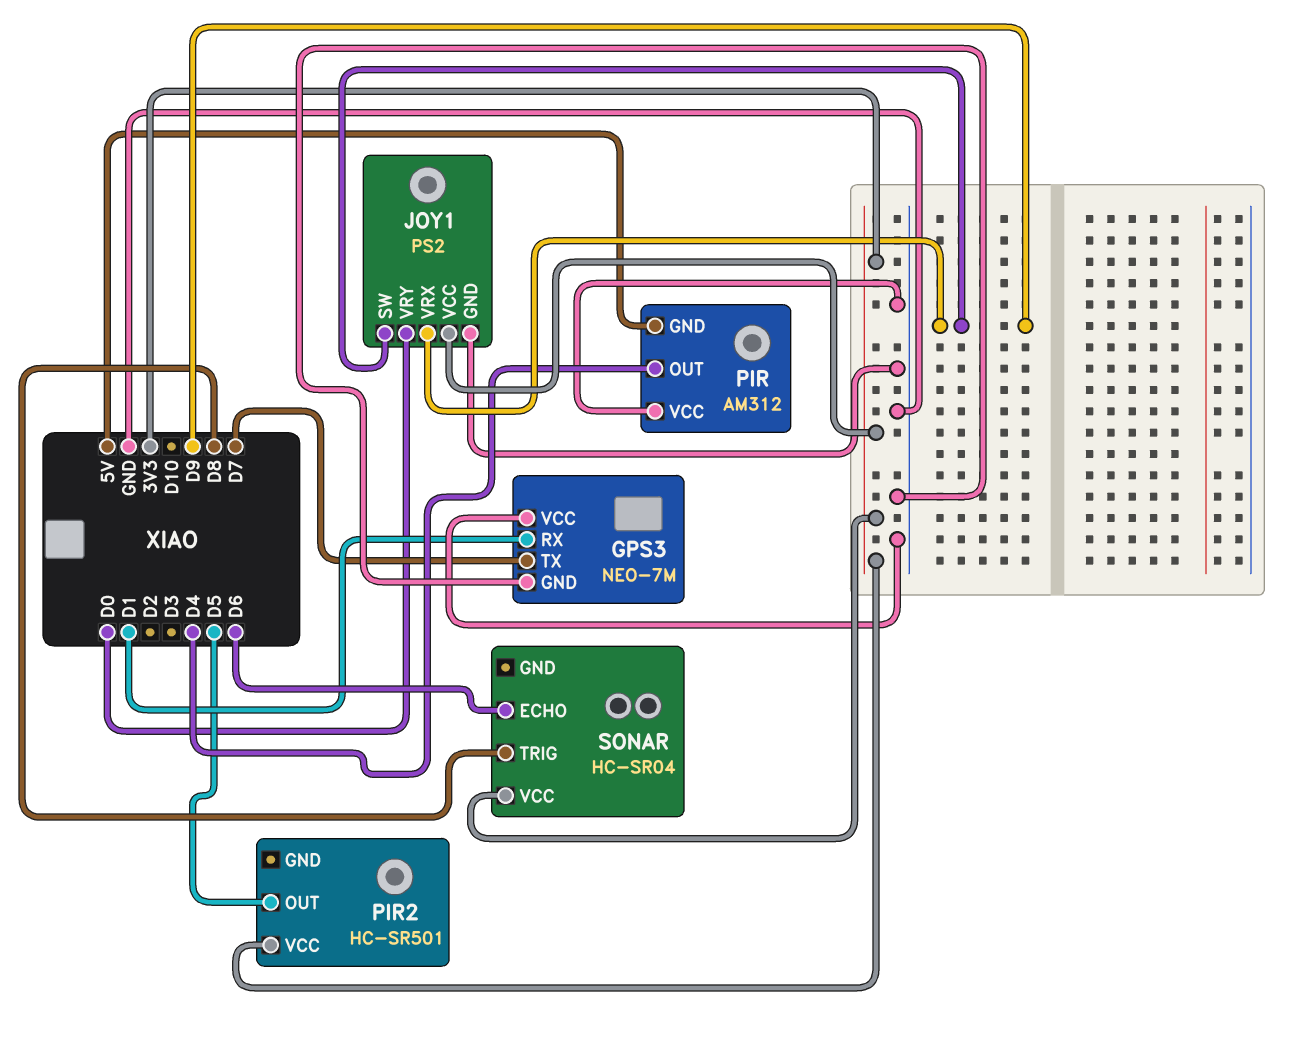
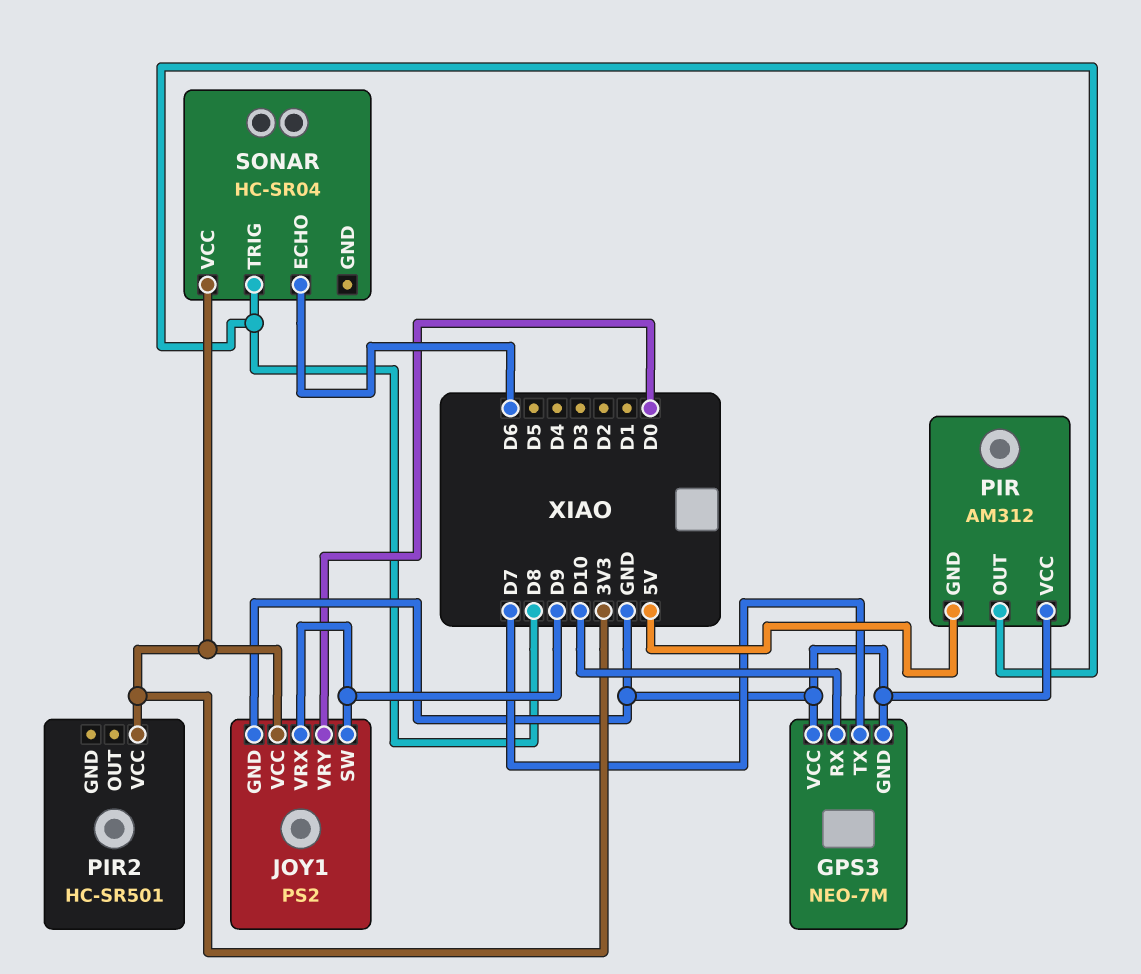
GPS3 pin RX: D1 -> D10
PIR pin OUT: D4 -> D8
PIR2 pin OUT: D5 -> none

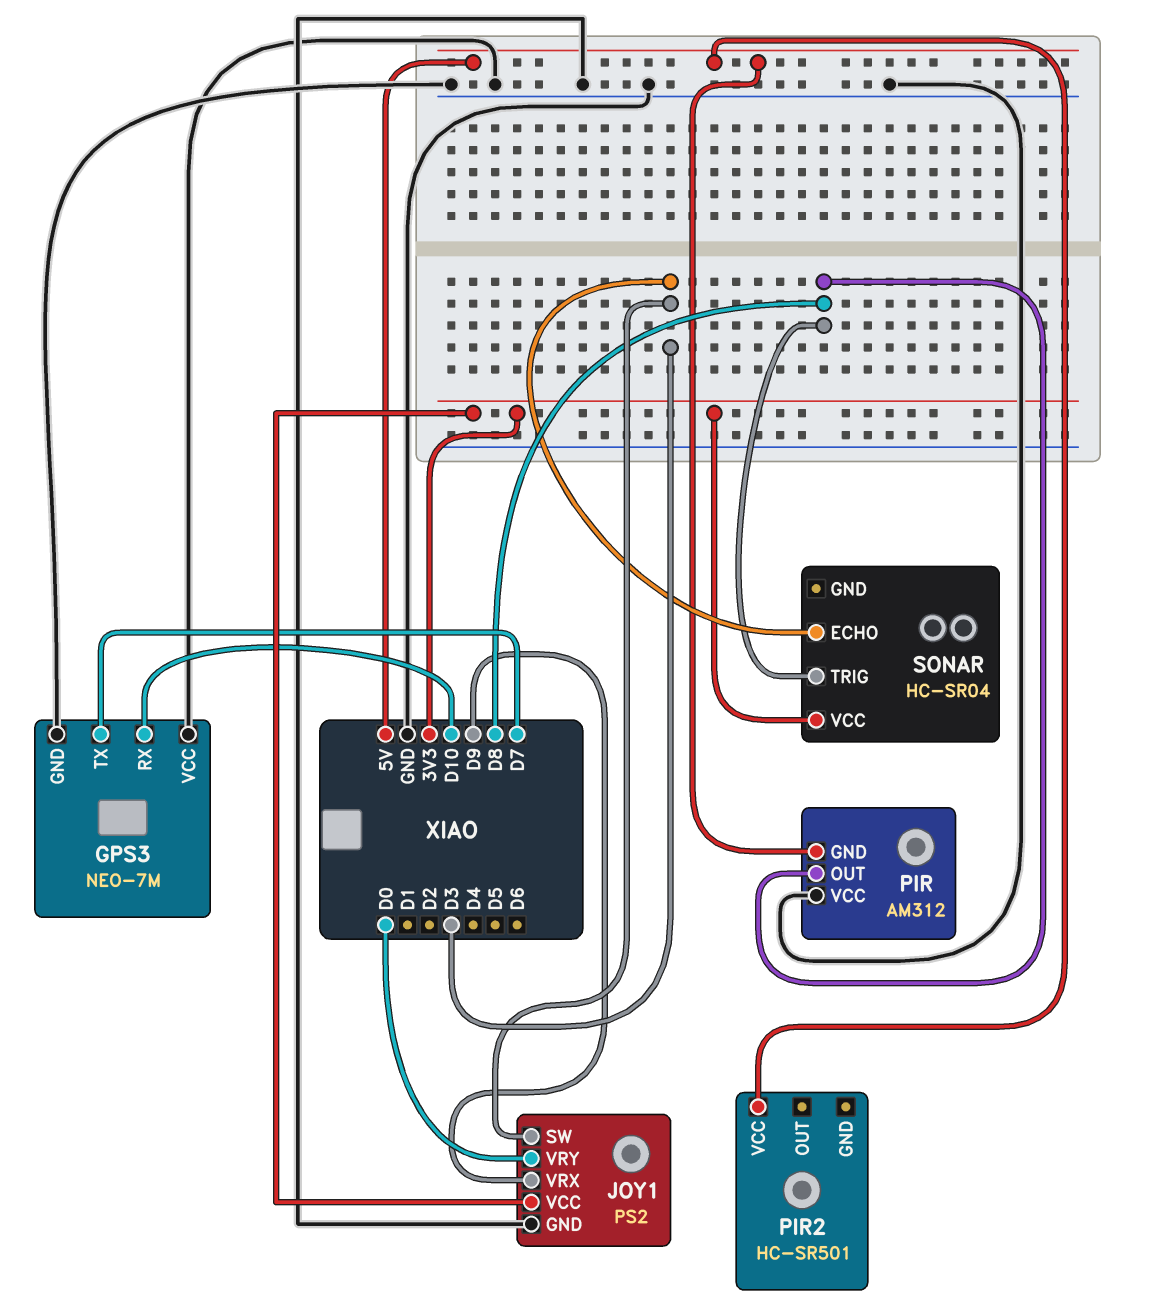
JOY1 pin SW: D9 -> D3
PIR2 pin VCC: 3V3 -> 5V
SONAR pin ECHO: D6 -> D3

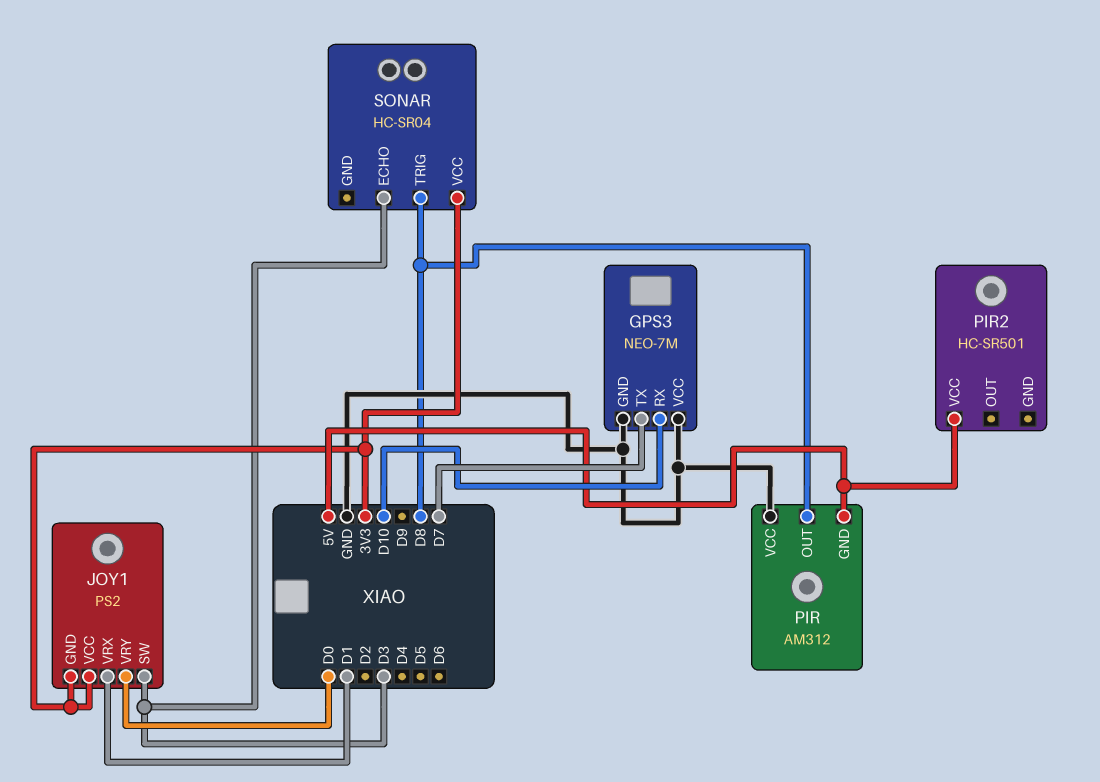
JOY1 pin GND: GND -> 3V3
JOY1 pin VRX: D9 -> D1

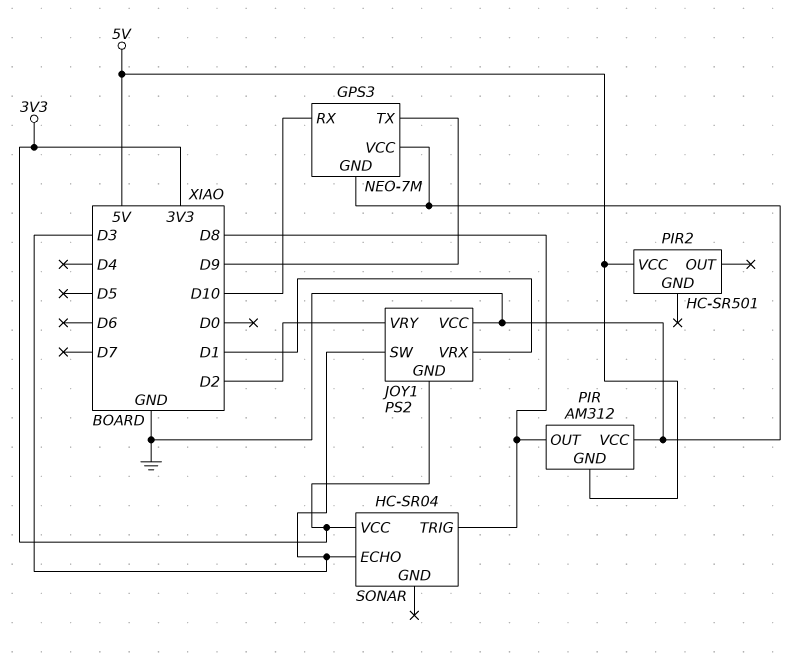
GPS3 pin TX: D7 -> D9
JOY1 pin VCC: 3V3 -> GND
JOY1 pin VRY: D0 -> D2

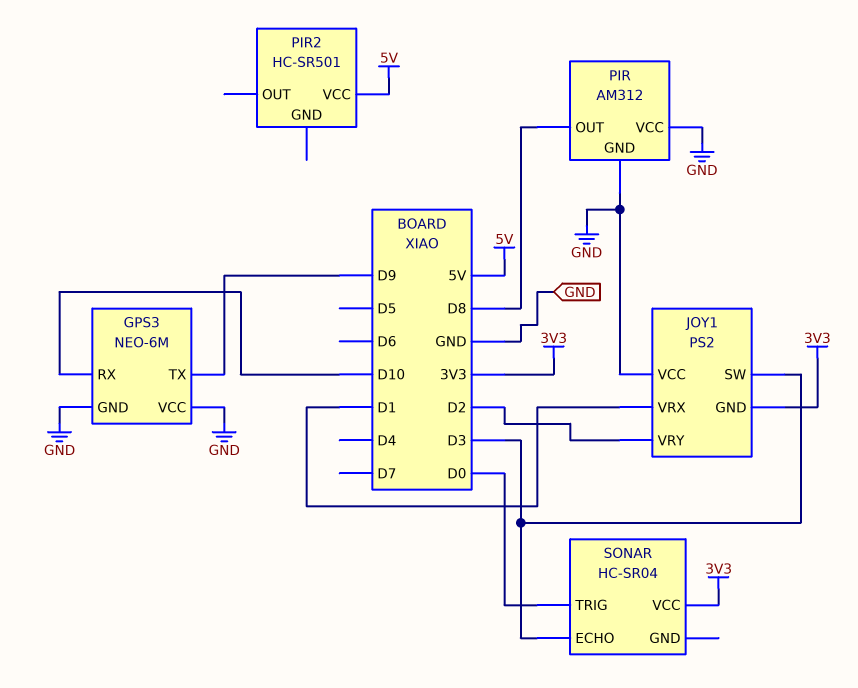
GPS3: NEO-7M -> NEO-6M
PIR pin GND: 5V -> GND
SONAR pin TRIG: D8 -> D0

